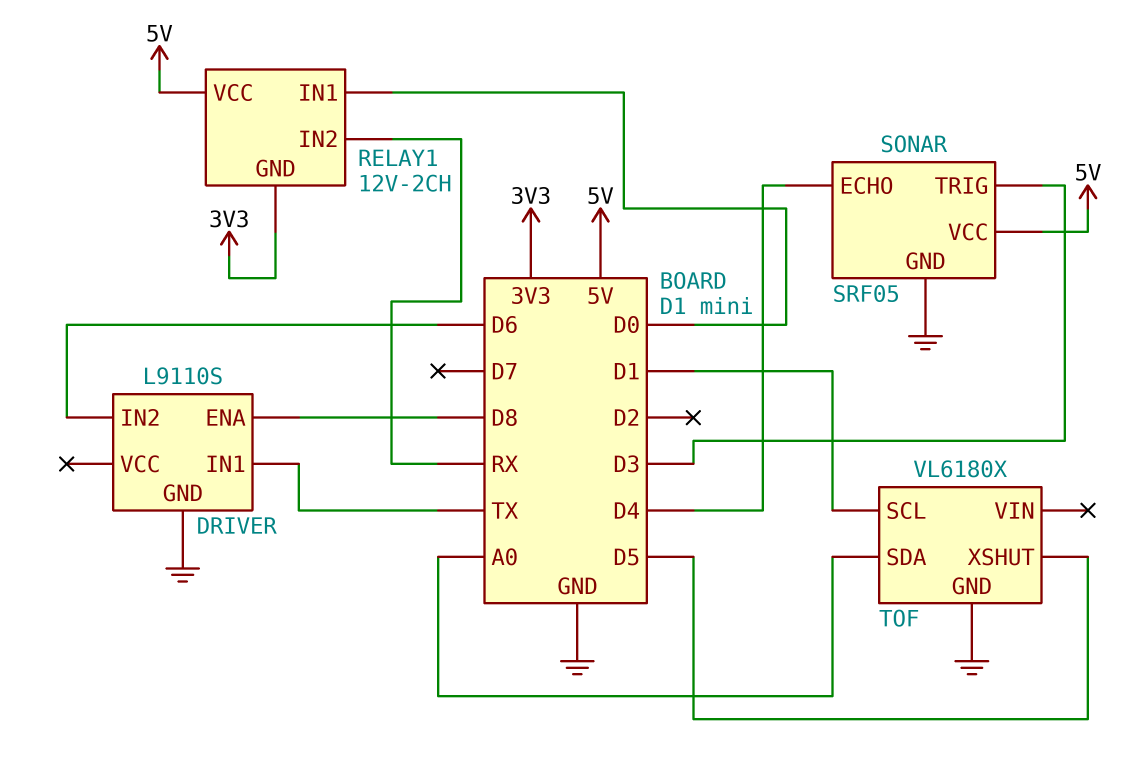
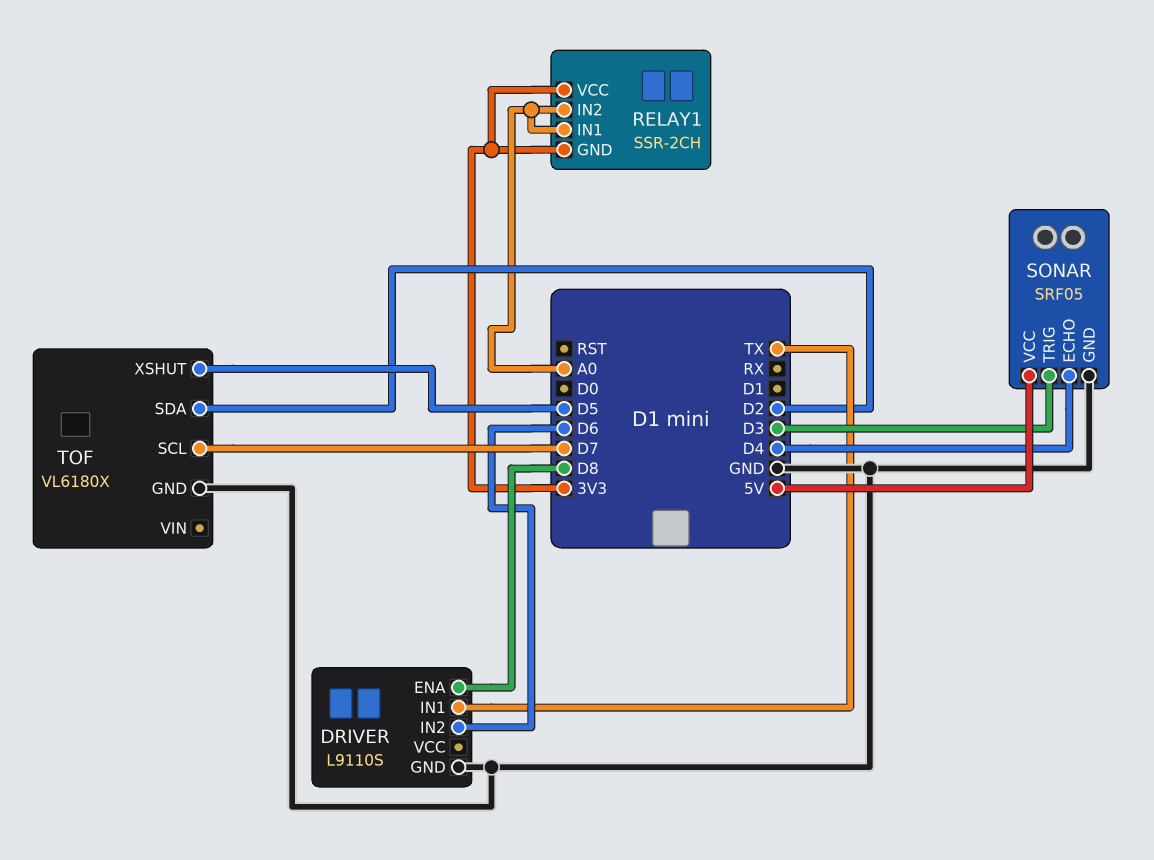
RELAY1: 12V-2CH -> SSR-2CH
RELAY1 pin IN1: D0 -> A0
RELAY1 pin IN2: RX -> A0
RELAY1 pin VCC: 5V -> 3V3
TOF pin SCL: D1 -> D7
TOF pin SDA: A0 -> D2

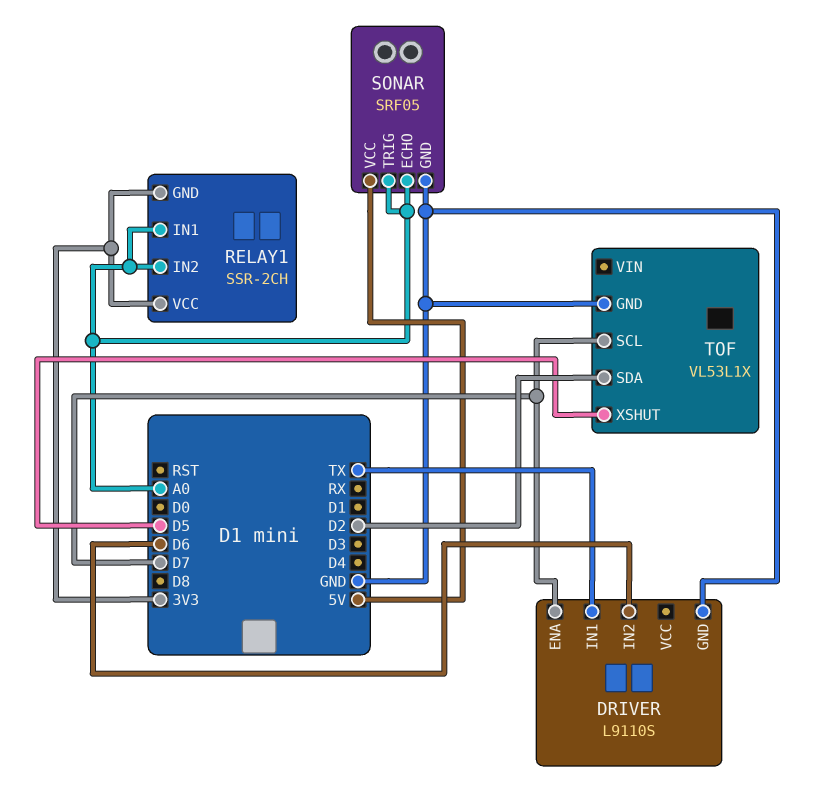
DRIVER pin ENA: D8 -> D7
SONAR pin ECHO: D4 -> A0
SONAR pin TRIG: D3 -> A0
TOF: VL6180X -> VL53L1X

